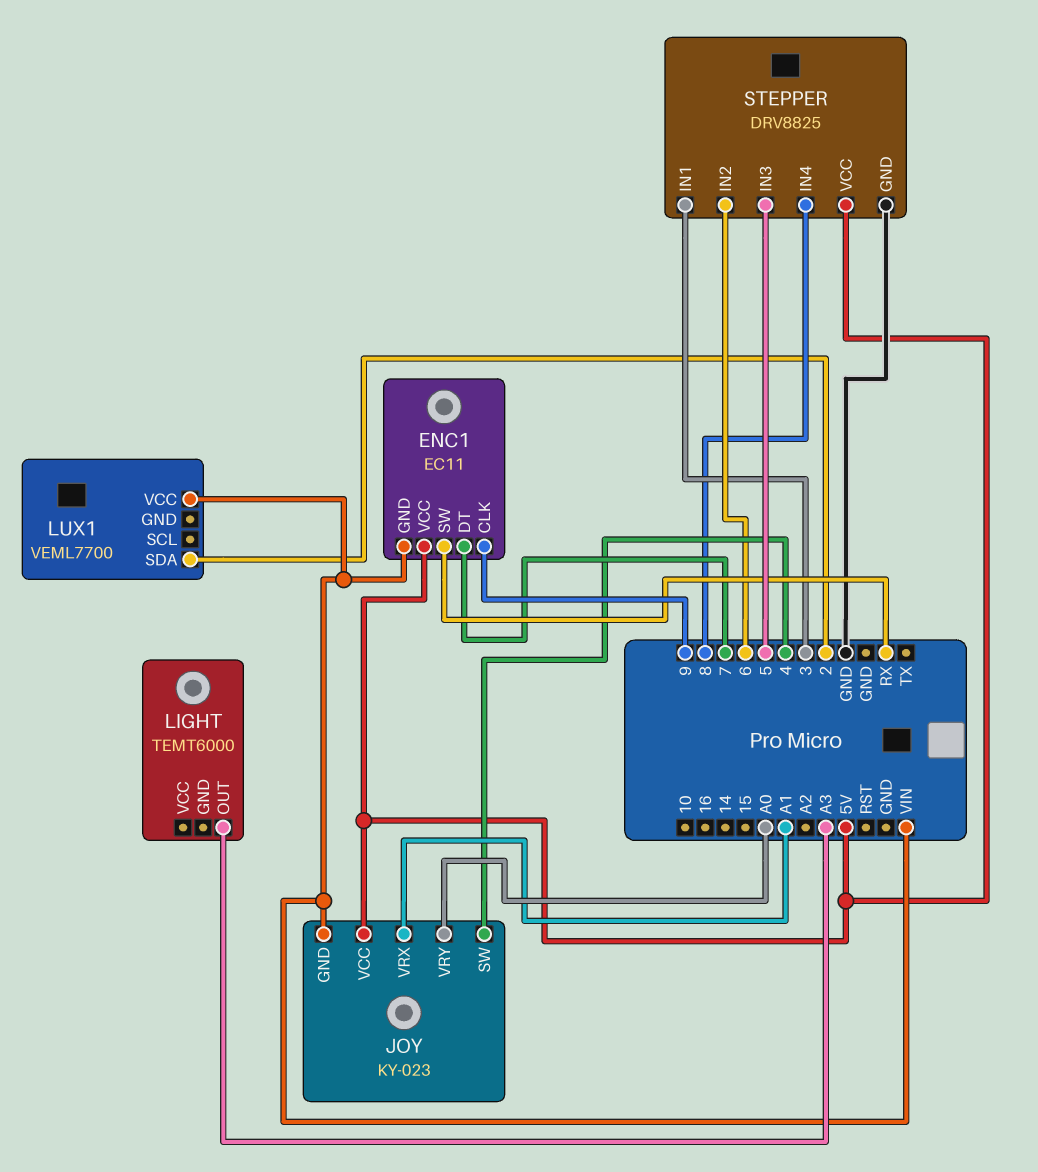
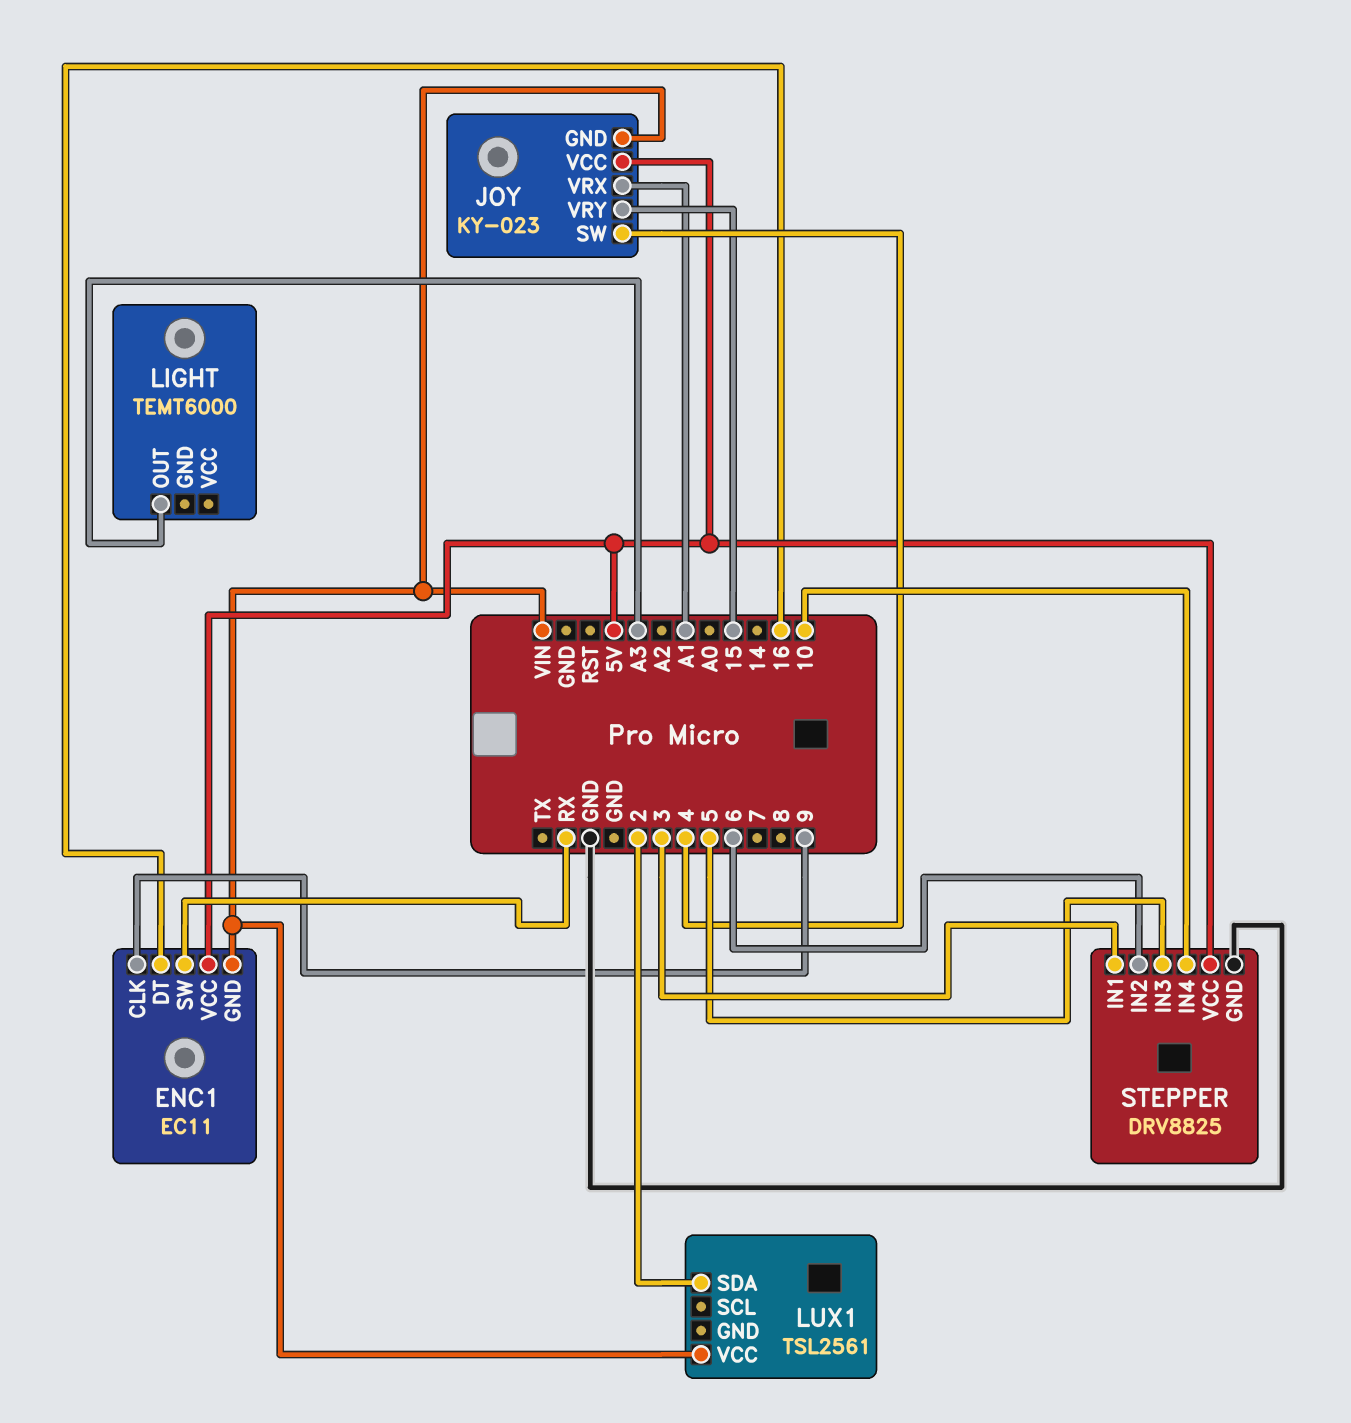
ENC1 pin DT: 7 -> 16
JOY pin VRY: A0 -> 15
LUX1: VEML7700 -> TSL2561
STEPPER pin IN4: 8 -> 10

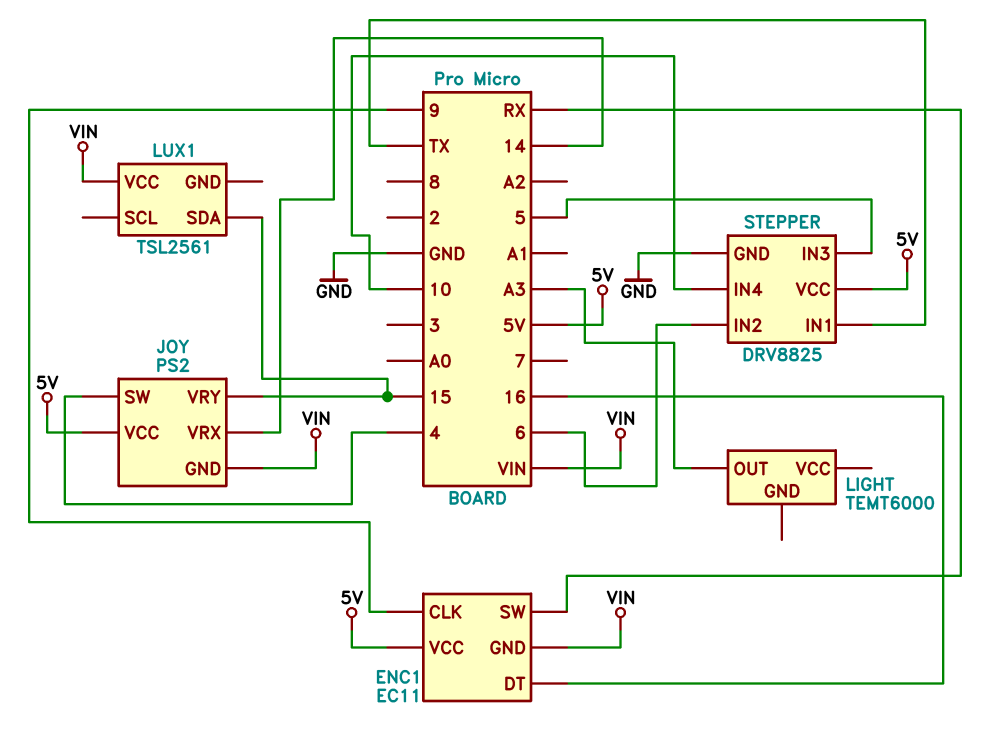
JOY: KY-023 -> PS2
JOY pin VRX: A1 -> 14
LUX1 pin SDA: 2 -> 15
STEPPER pin IN1: 3 -> TX

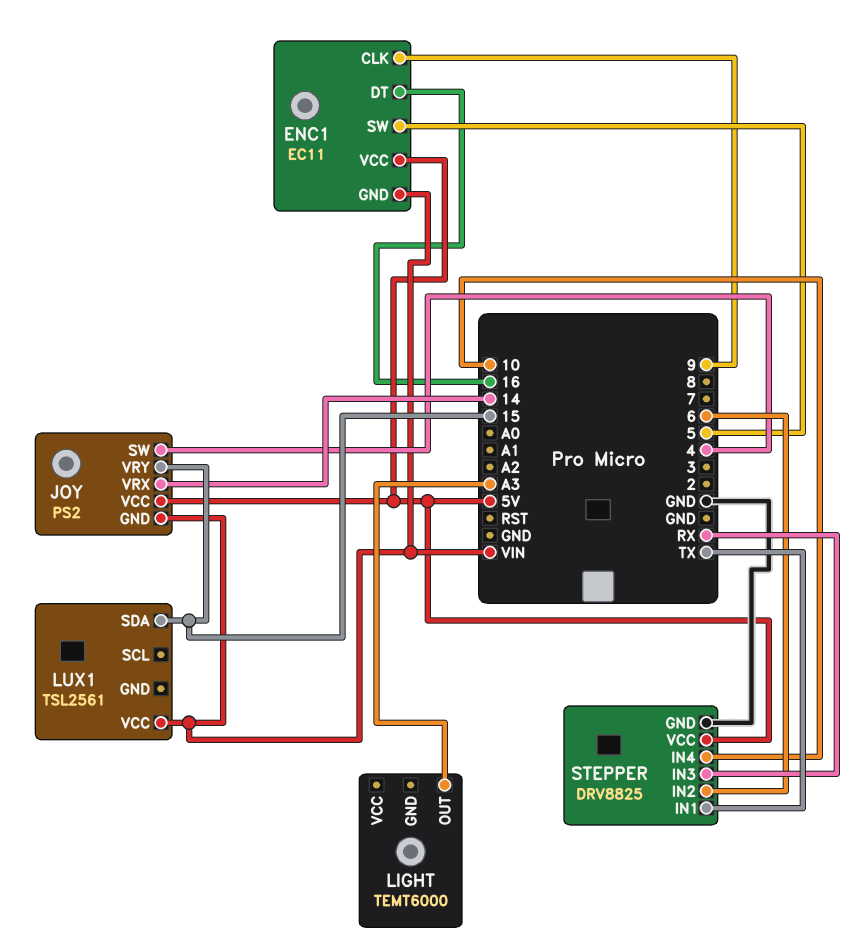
ENC1 pin SW: RX -> 5
STEPPER pin IN3: 5 -> RX

